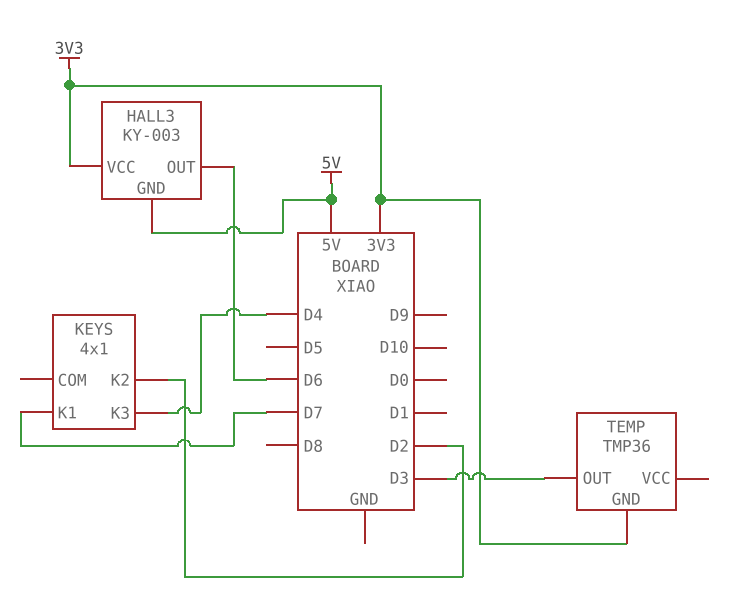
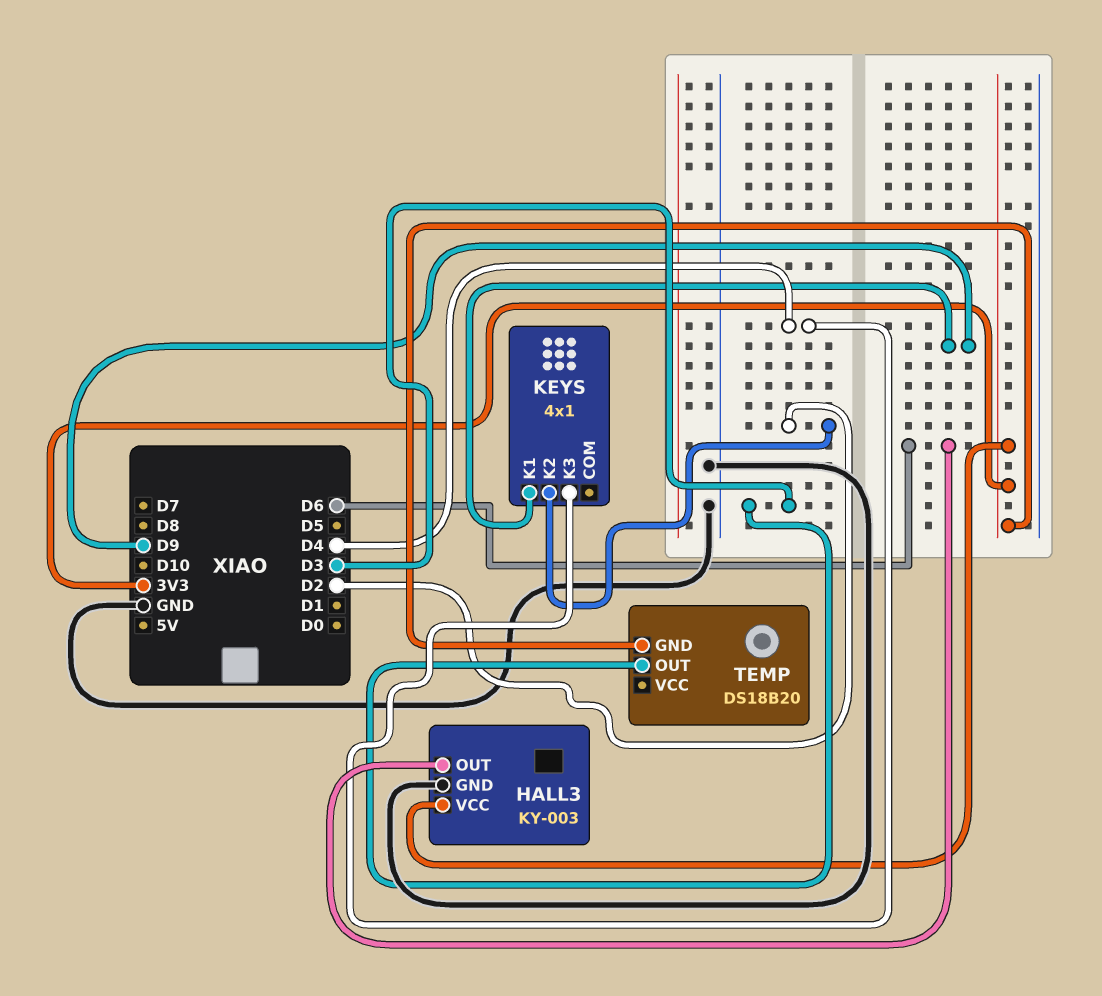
HALL3 pin GND: 5V -> GND
KEYS pin K1: D7 -> D9
TEMP: TMP36 -> DS18B20

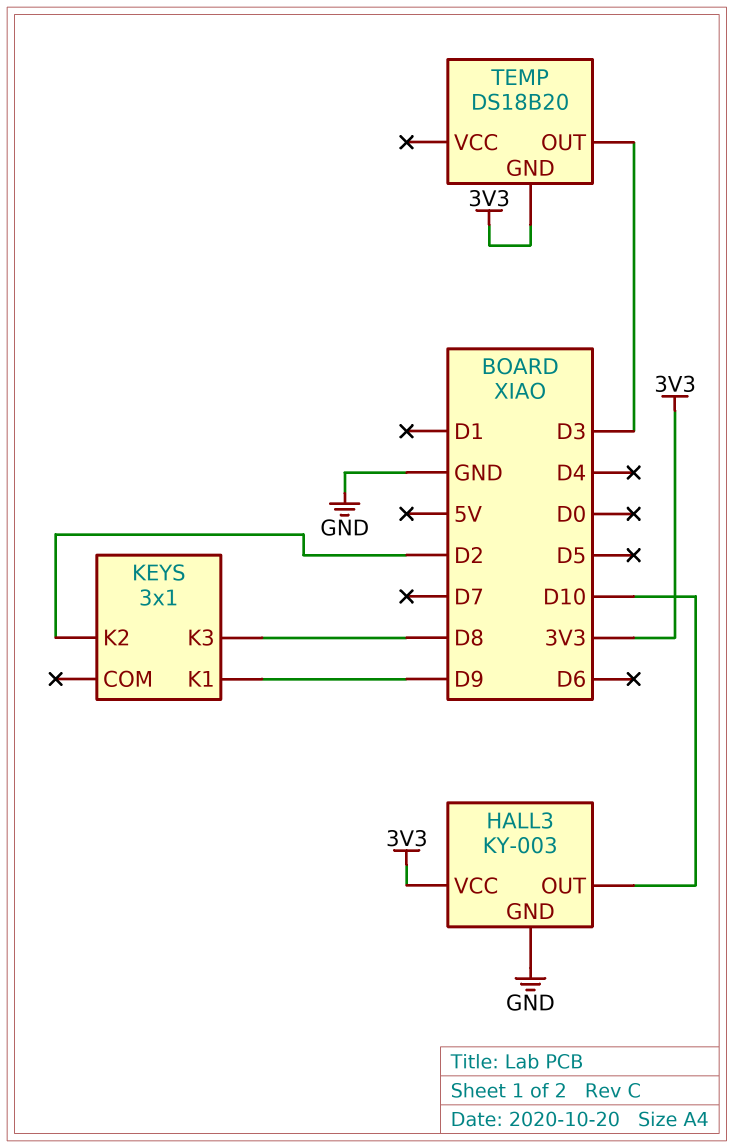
HALL3 pin OUT: D6 -> D10
KEYS: 4x1 -> 3x1
KEYS pin K3: D4 -> D8

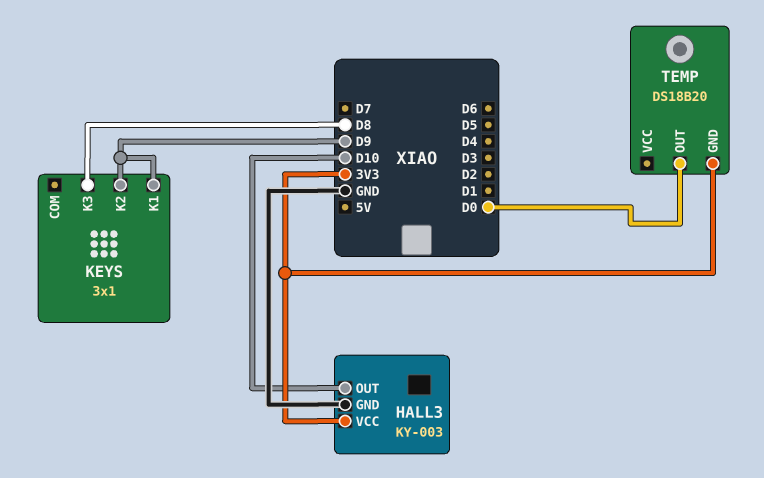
KEYS pin K2: D2 -> D9
TEMP pin OUT: D3 -> D0

